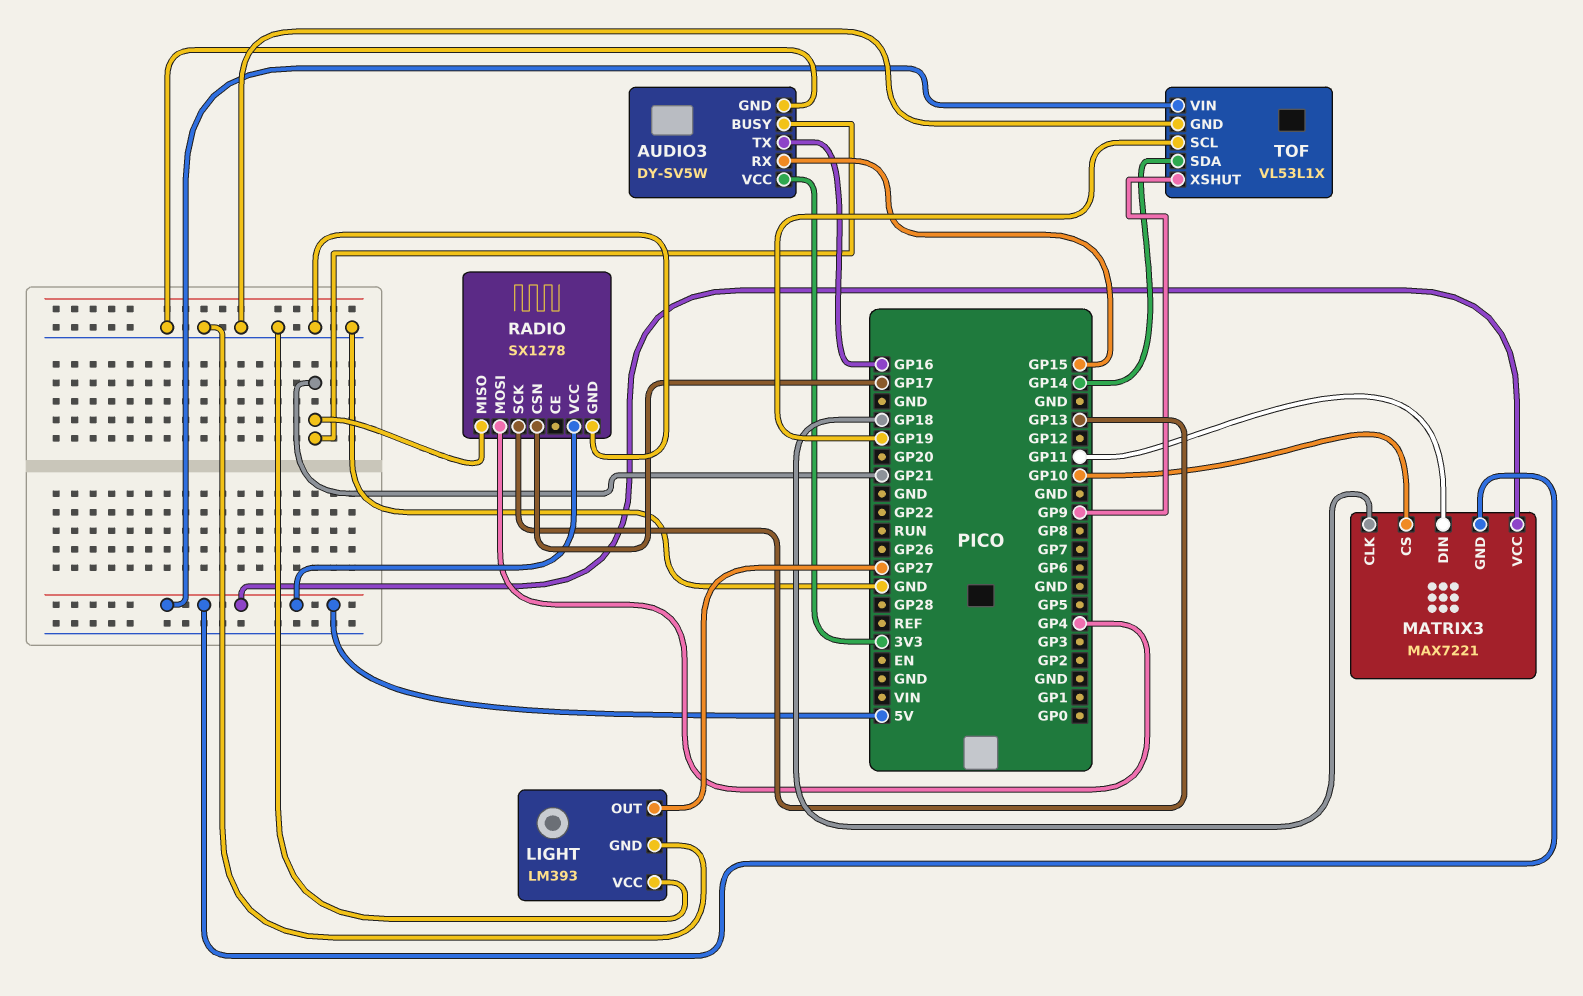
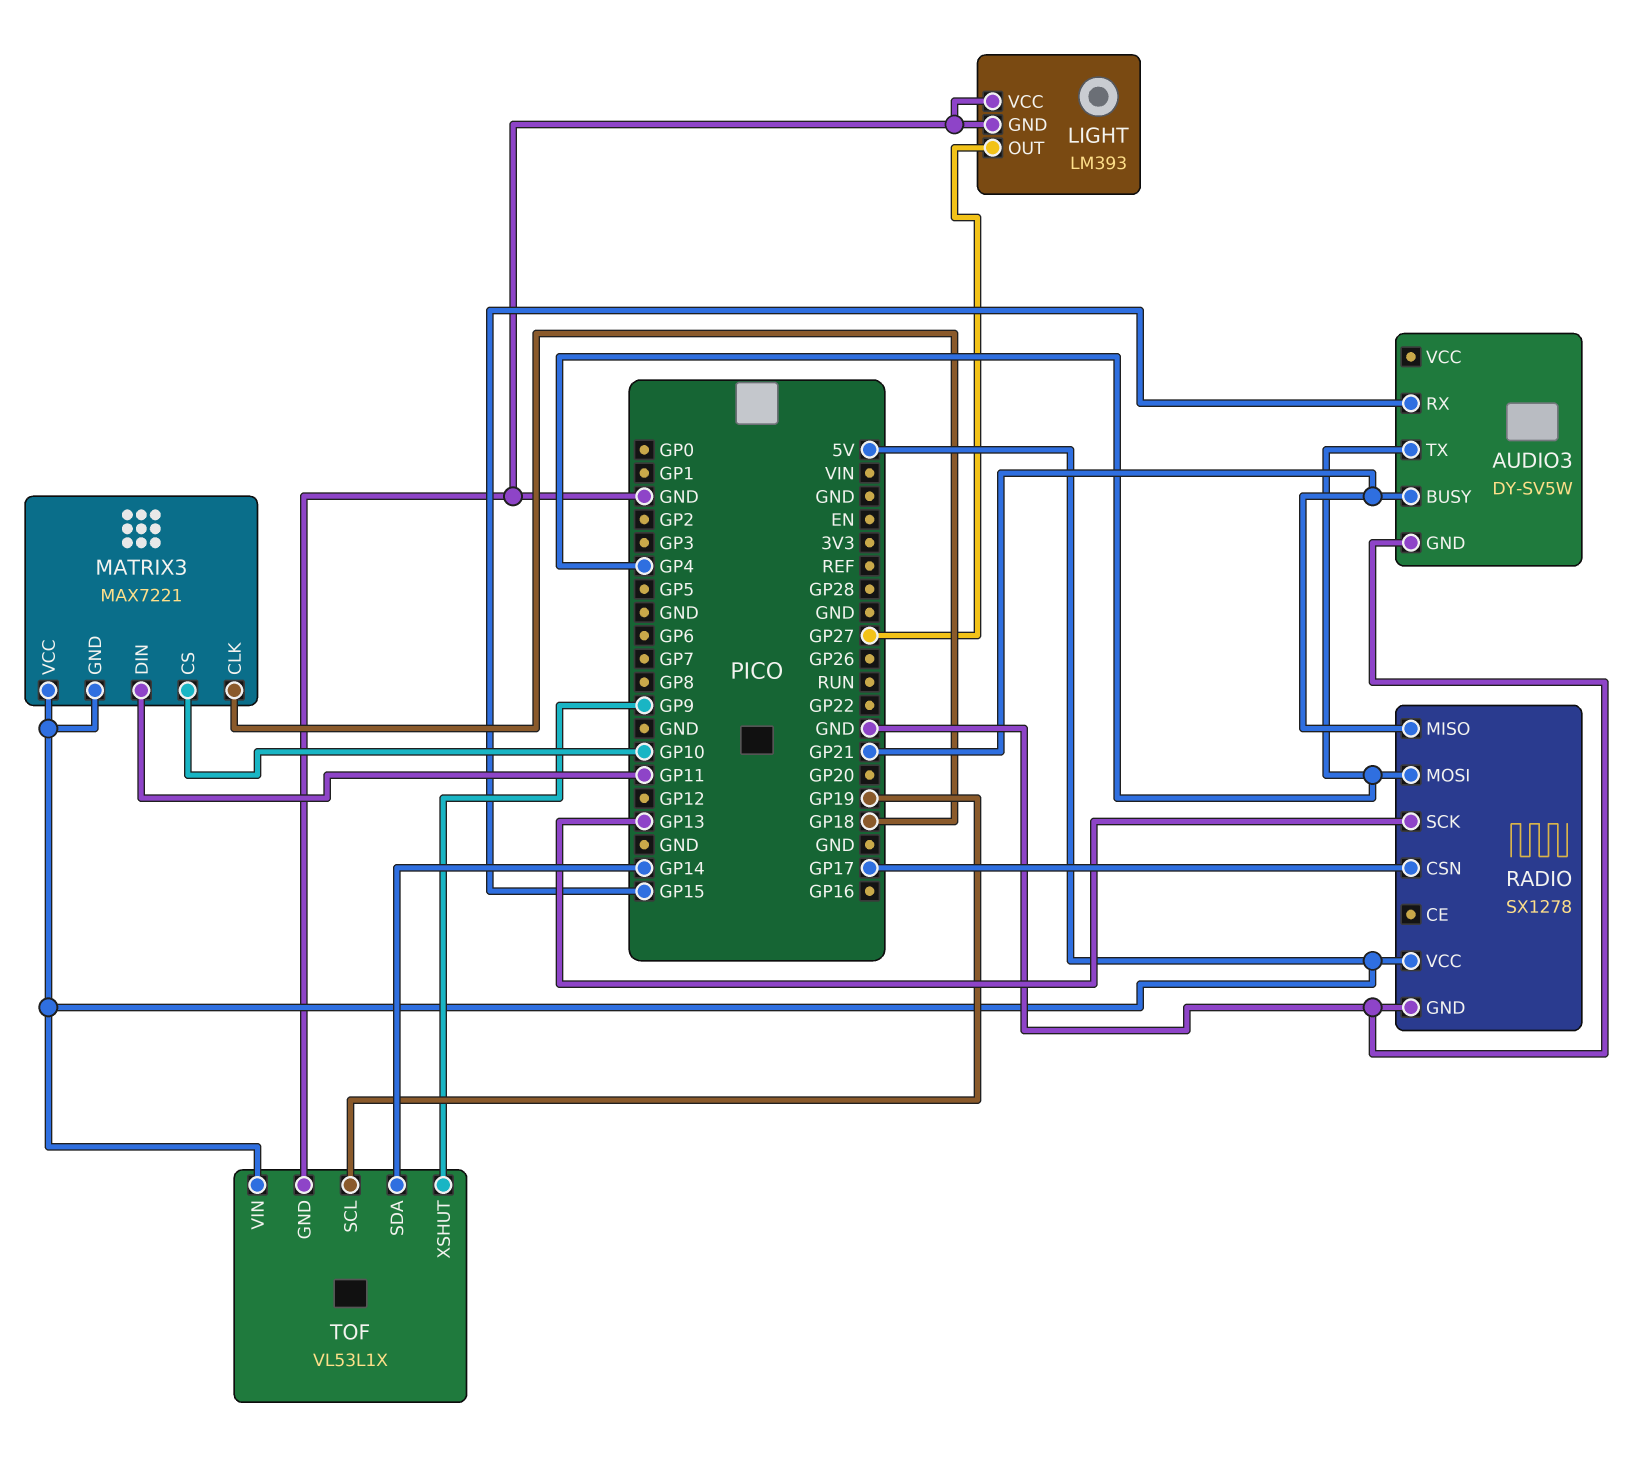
AUDIO3 pin TX: GP16 -> GP4
AUDIO3 pin VCC: 3V3 -> none

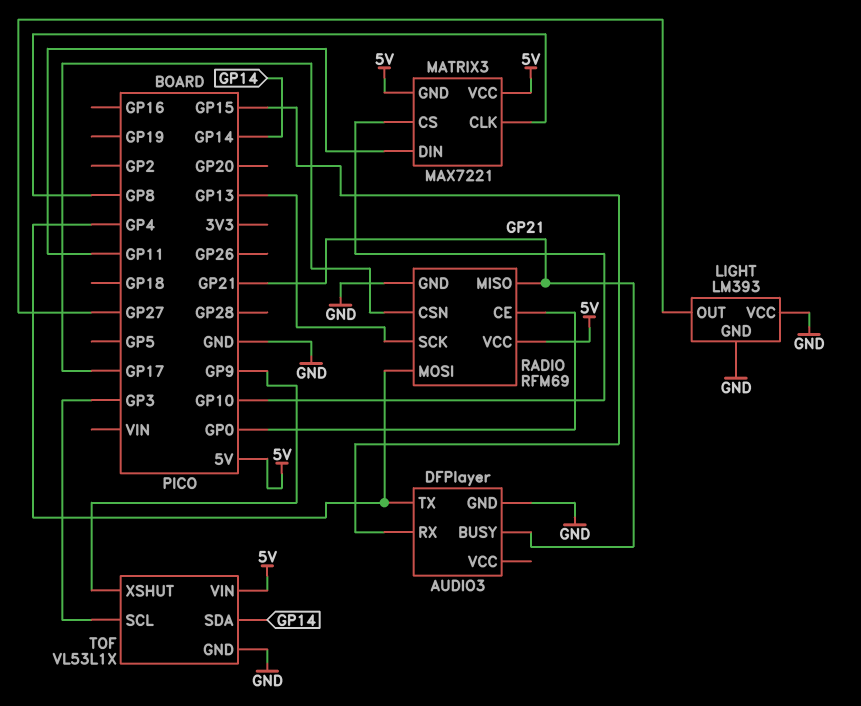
AUDIO3: DY-SV5W -> DFPlayer
MATRIX3 pin CLK: GP18 -> GP8
RADIO: SX1278 -> RFM69
RADIO pin CE: none -> GP0
TOF pin SCL: GP19 -> GP3

